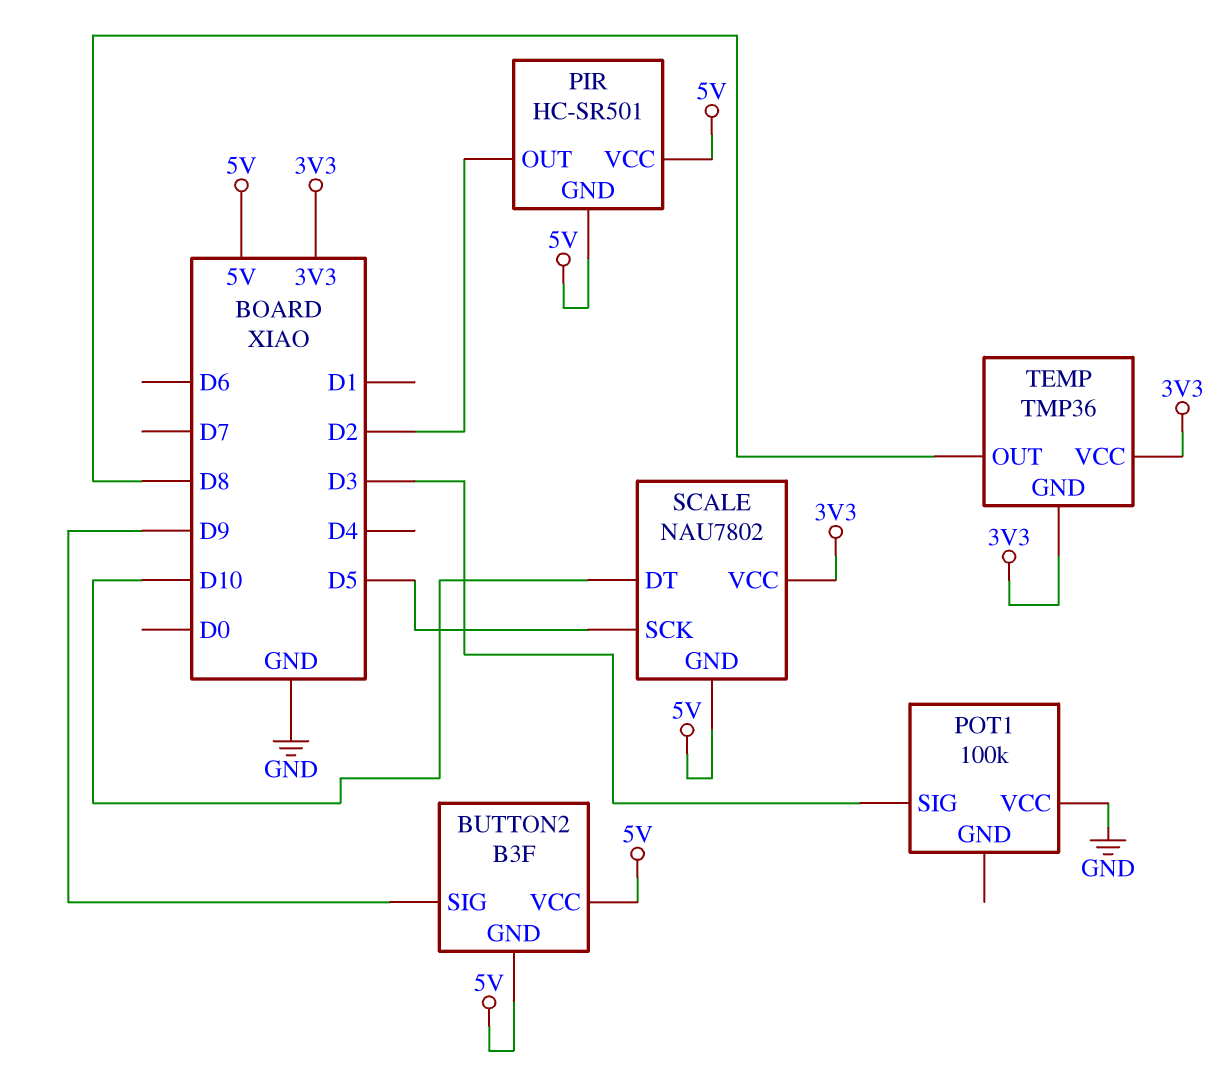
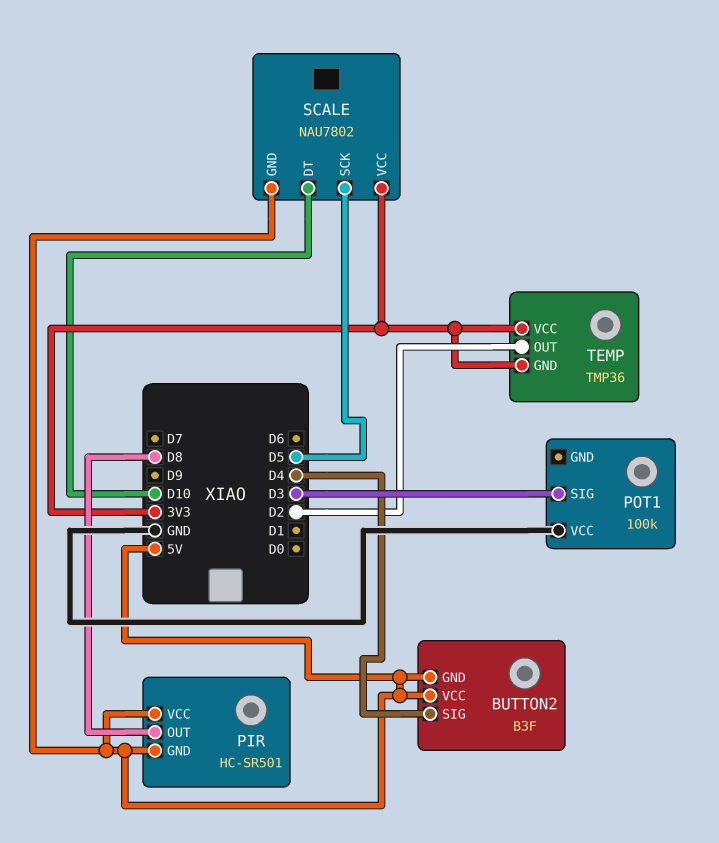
BUTTON2 pin SIG: D9 -> D4
PIR pin OUT: D2 -> D8
TEMP pin OUT: D8 -> D2

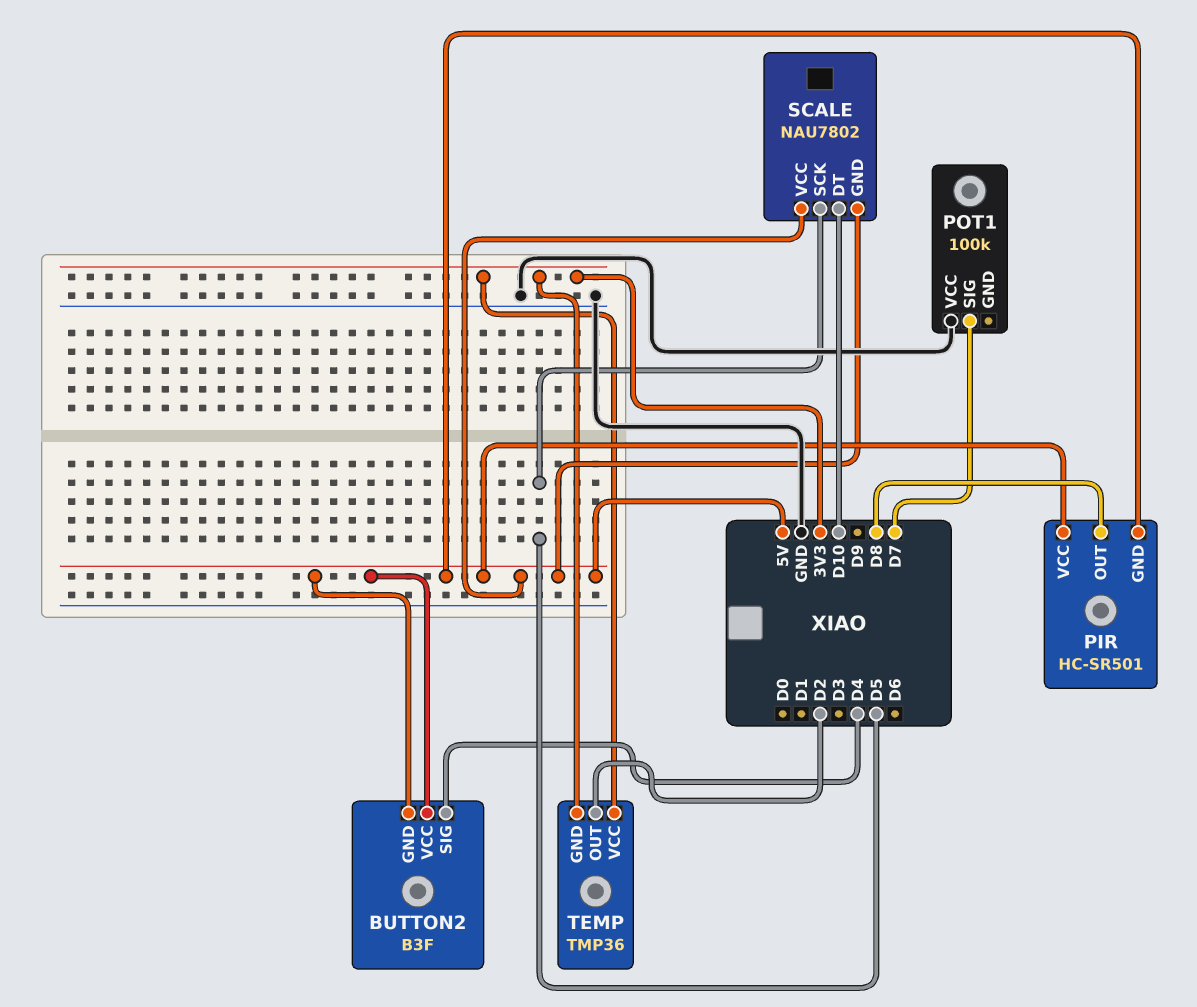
POT1 pin SIG: D3 -> D7
SCALE pin VCC: 3V3 -> 5V

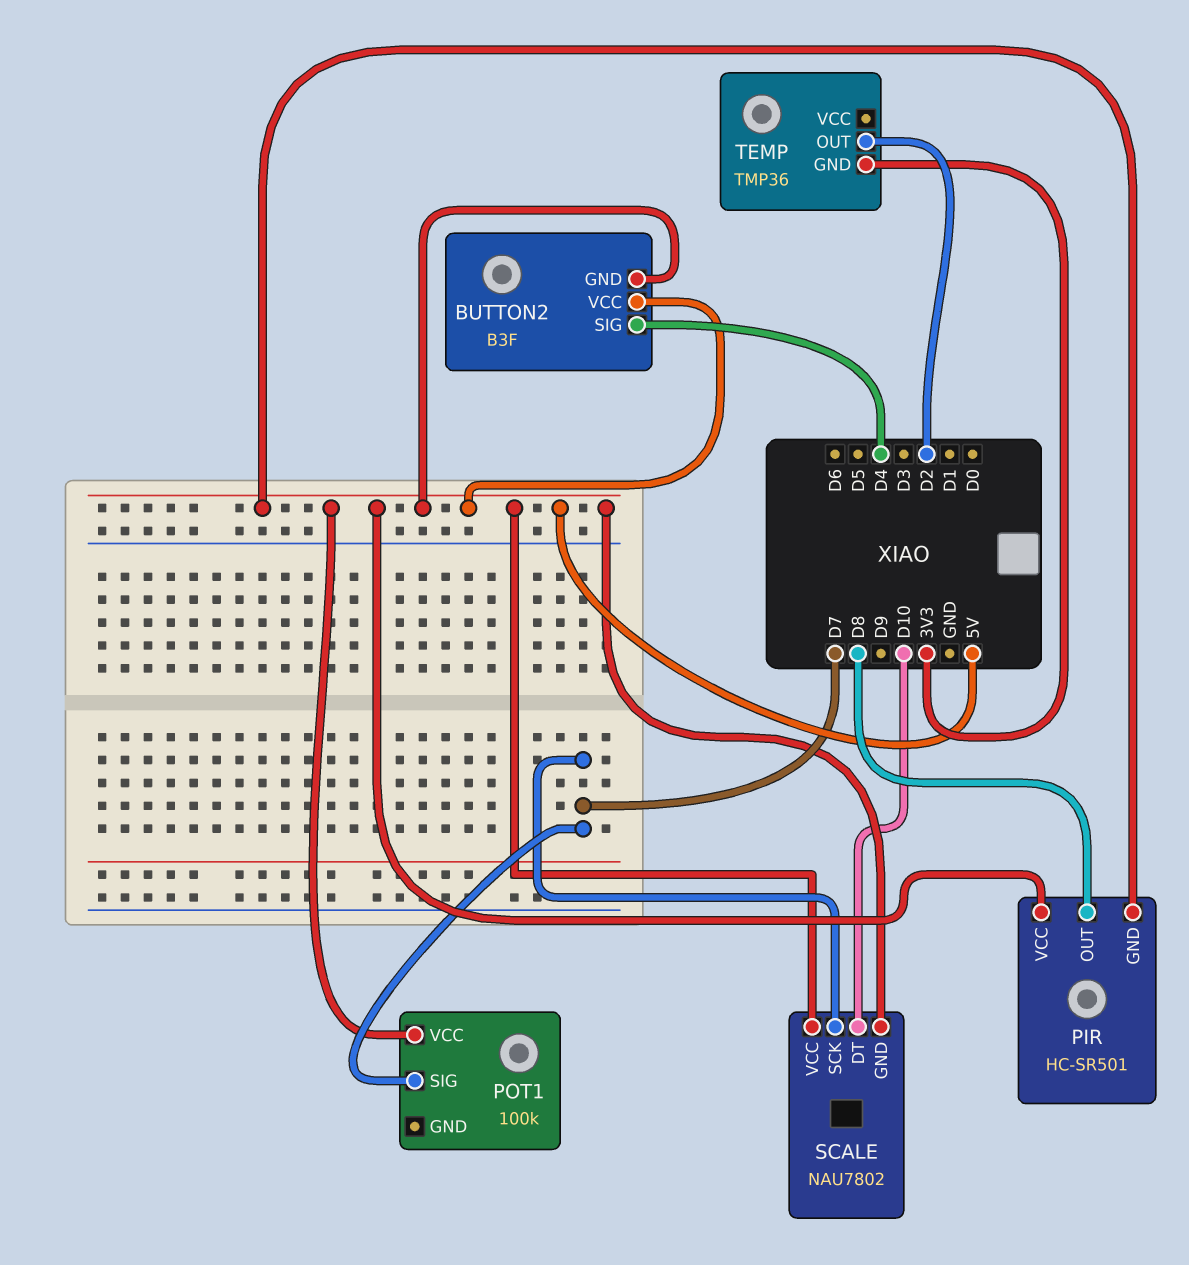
POT1 pin VCC: GND -> 5V
SCALE pin SCK: D5 -> D7
TEMP pin VCC: 3V3 -> none

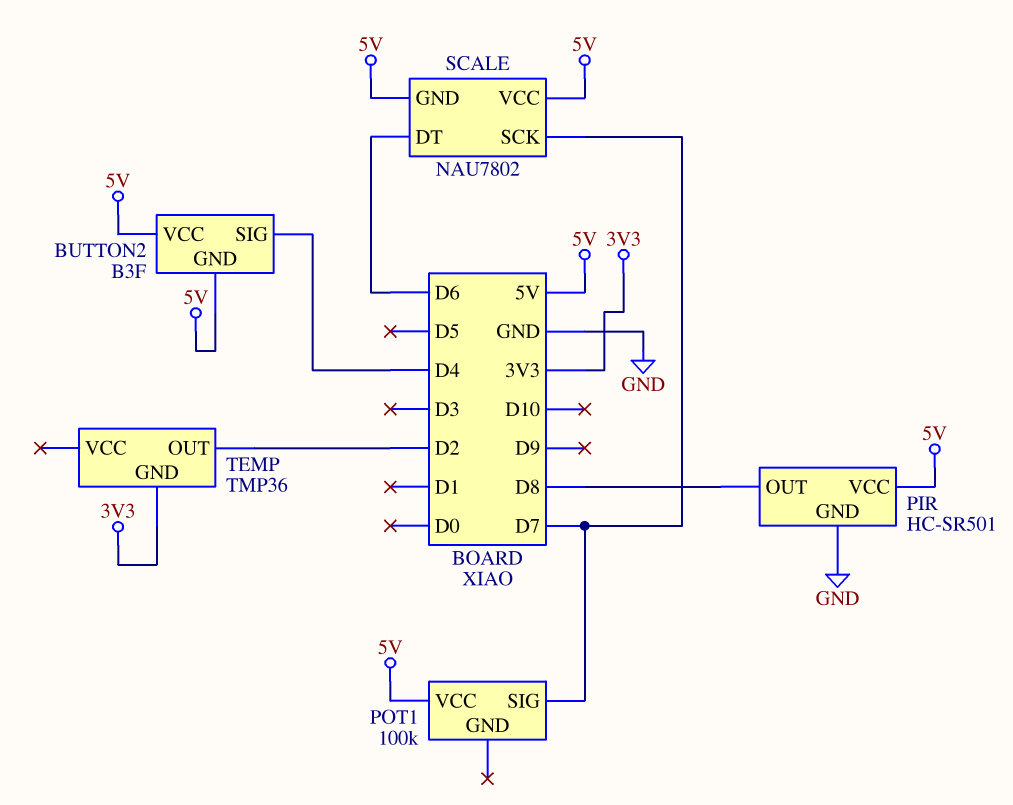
PIR pin GND: 5V -> GND
SCALE pin DT: D10 -> D6

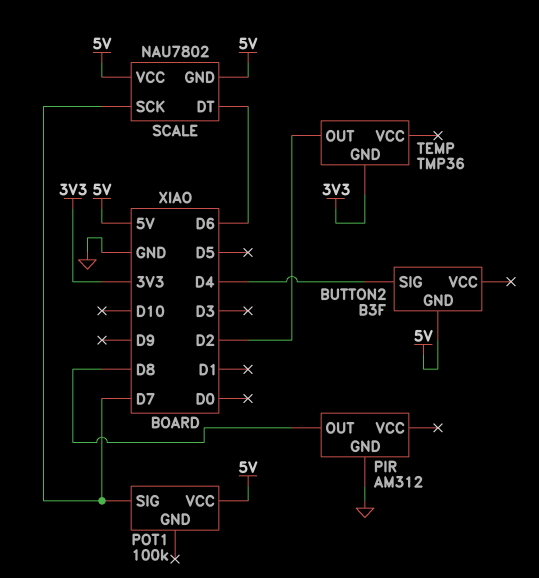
BUTTON2 pin VCC: 5V -> none
PIR: HC-SR501 -> AM312
PIR pin VCC: 5V -> none

